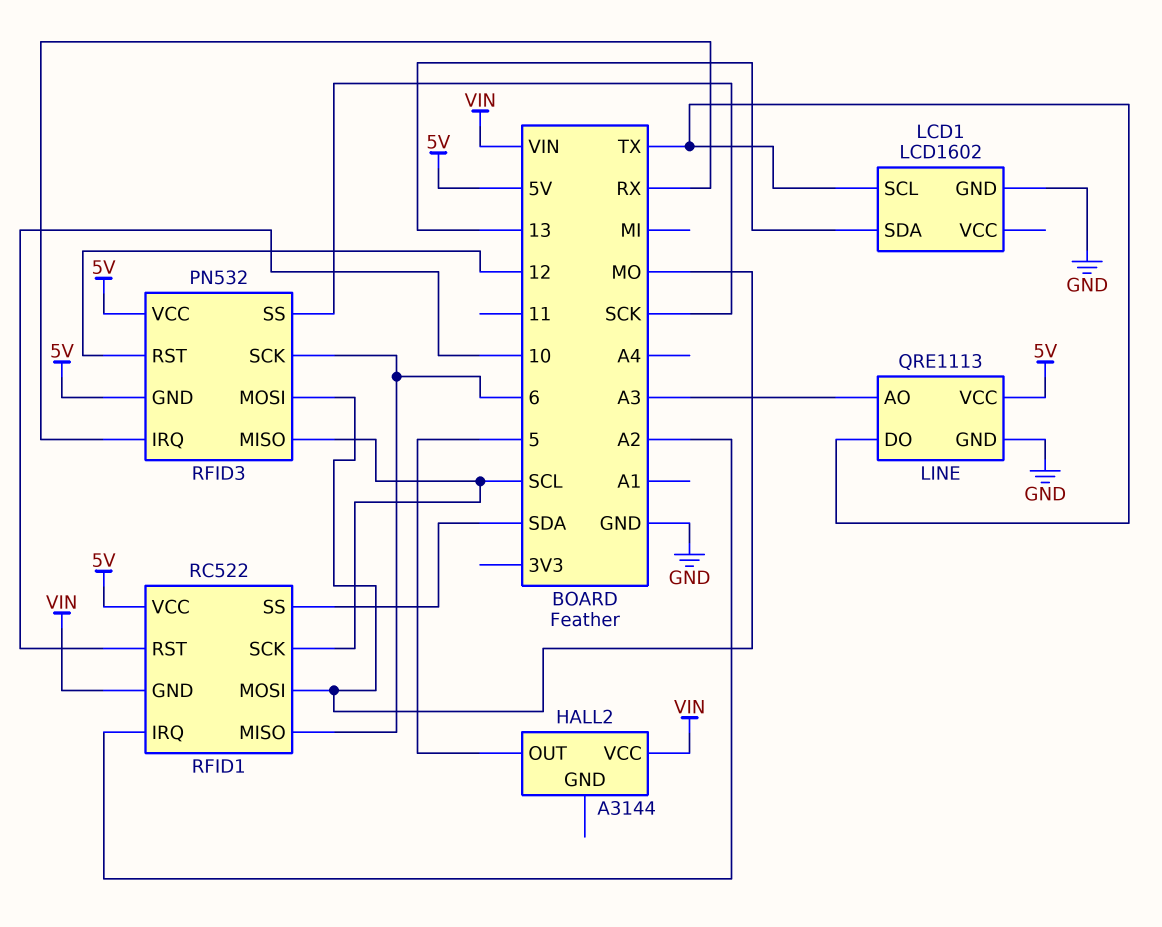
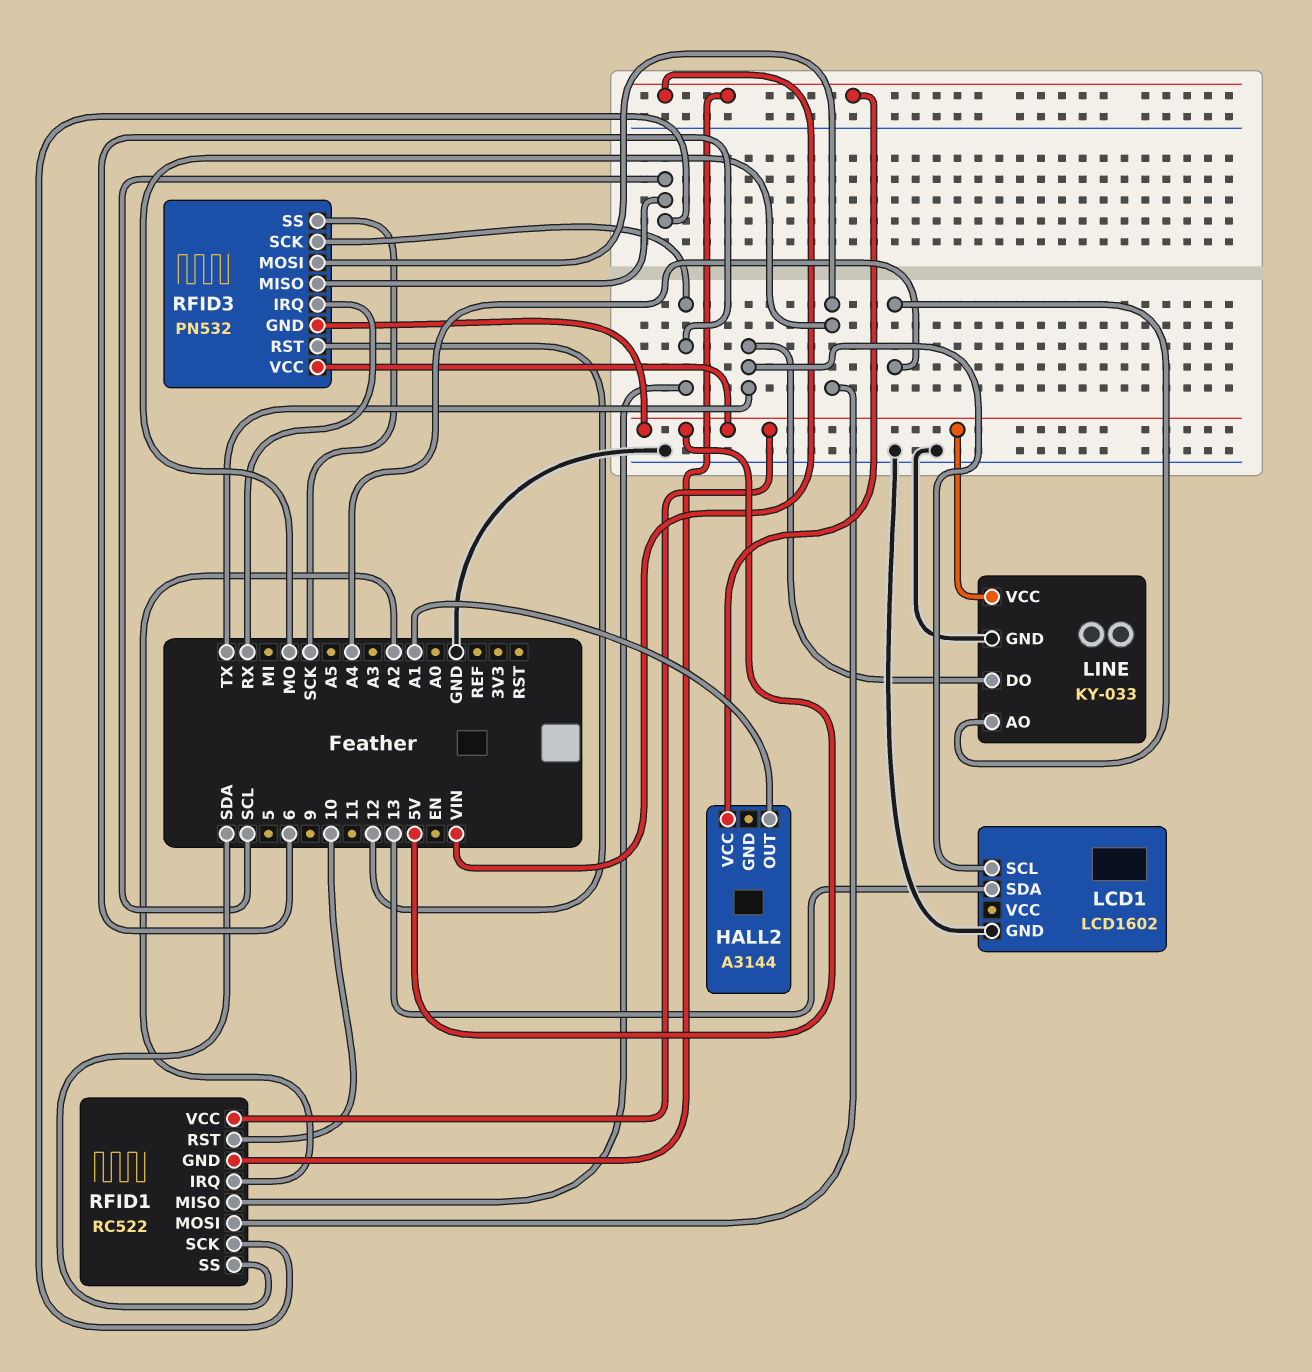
HALL2 pin OUT: 5 -> A1
LINE: QRE1113 -> KY-033
LINE pin AO: A3 -> A4

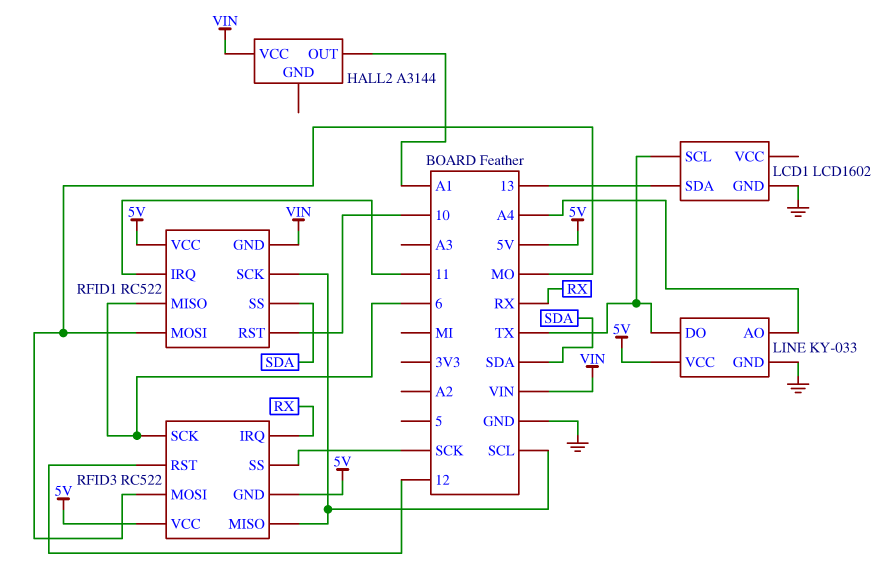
RFID1 pin IRQ: A2 -> 11
RFID3: PN532 -> RC522

